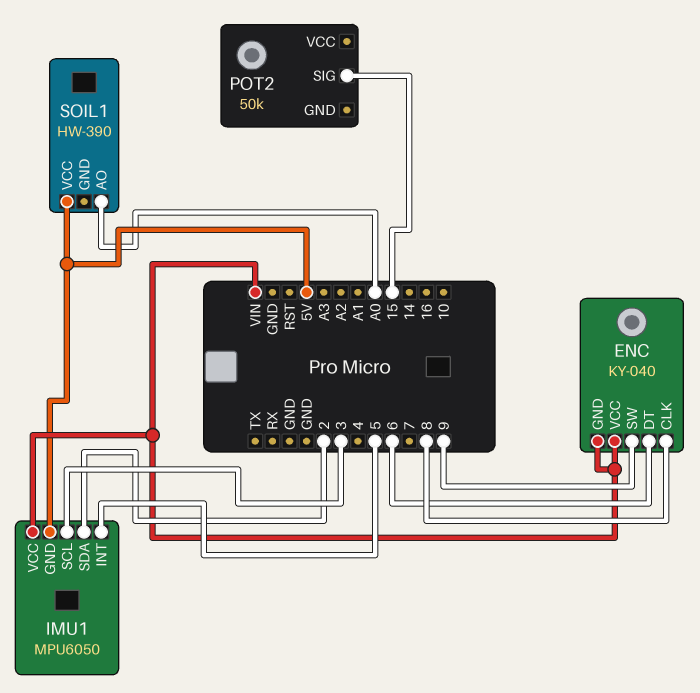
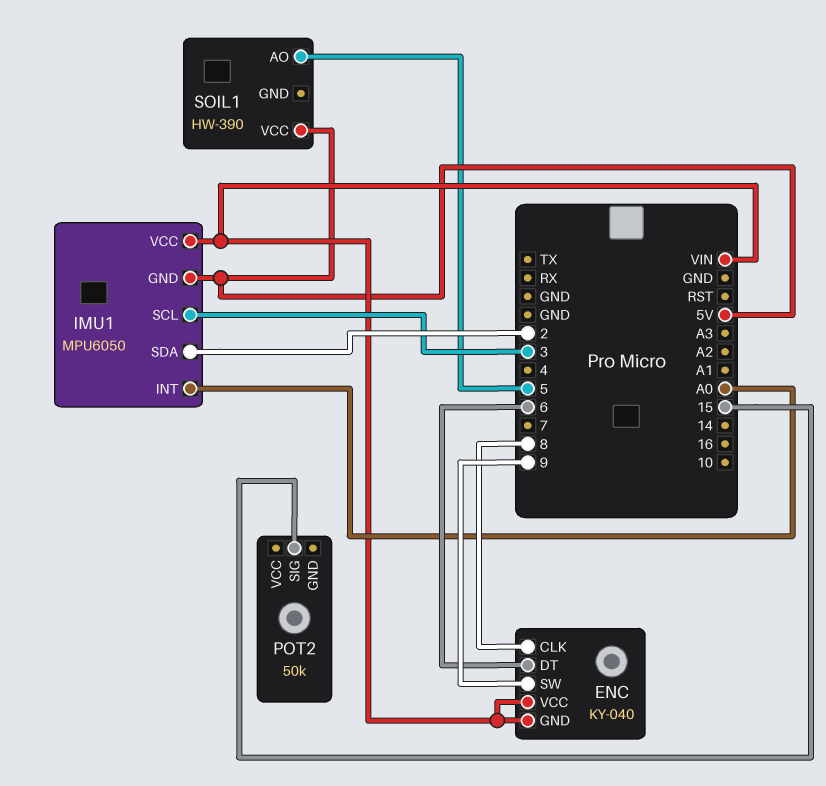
IMU1 pin INT: 5 -> A0
SOIL1 pin AO: A0 -> 5

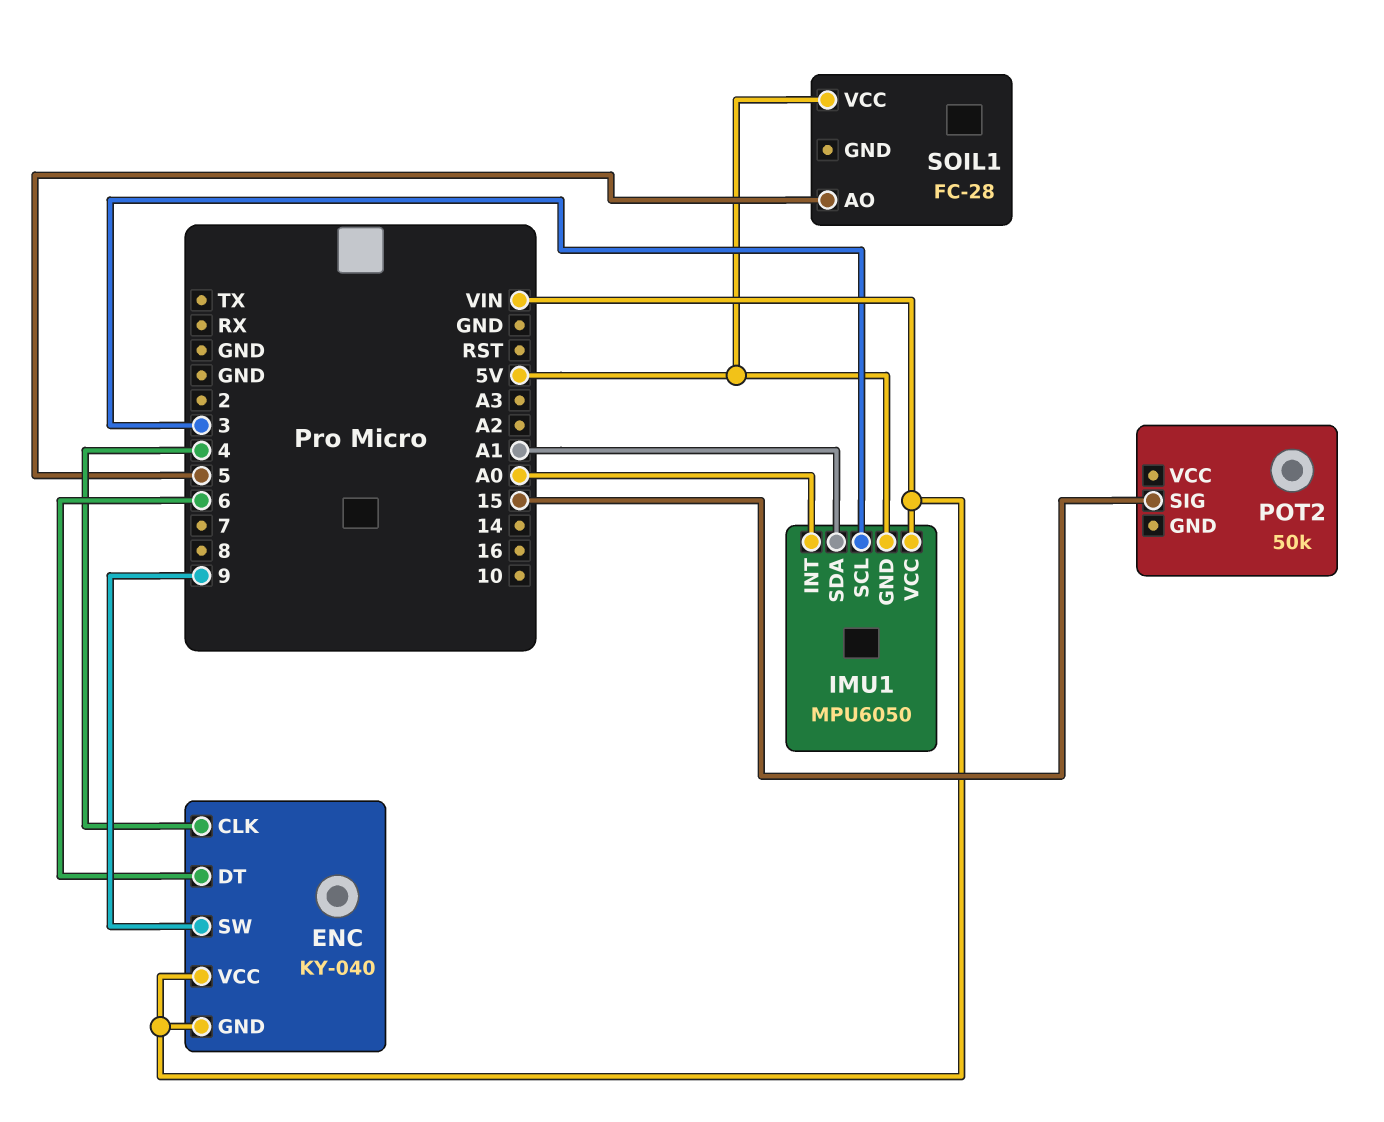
ENC pin CLK: 8 -> 4
IMU1 pin SDA: 2 -> A1
SOIL1: HW-390 -> FC-28

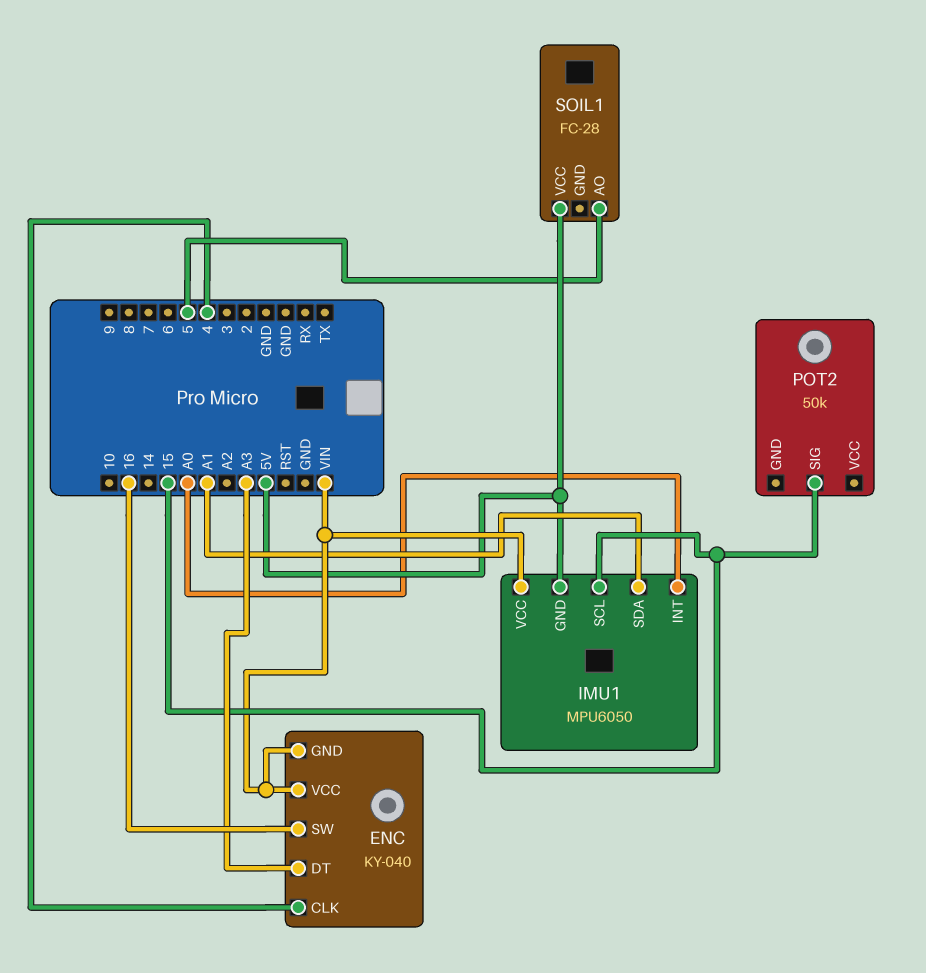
ENC pin DT: 6 -> A3
ENC pin SW: 9 -> 16
IMU1 pin SCL: 3 -> 15

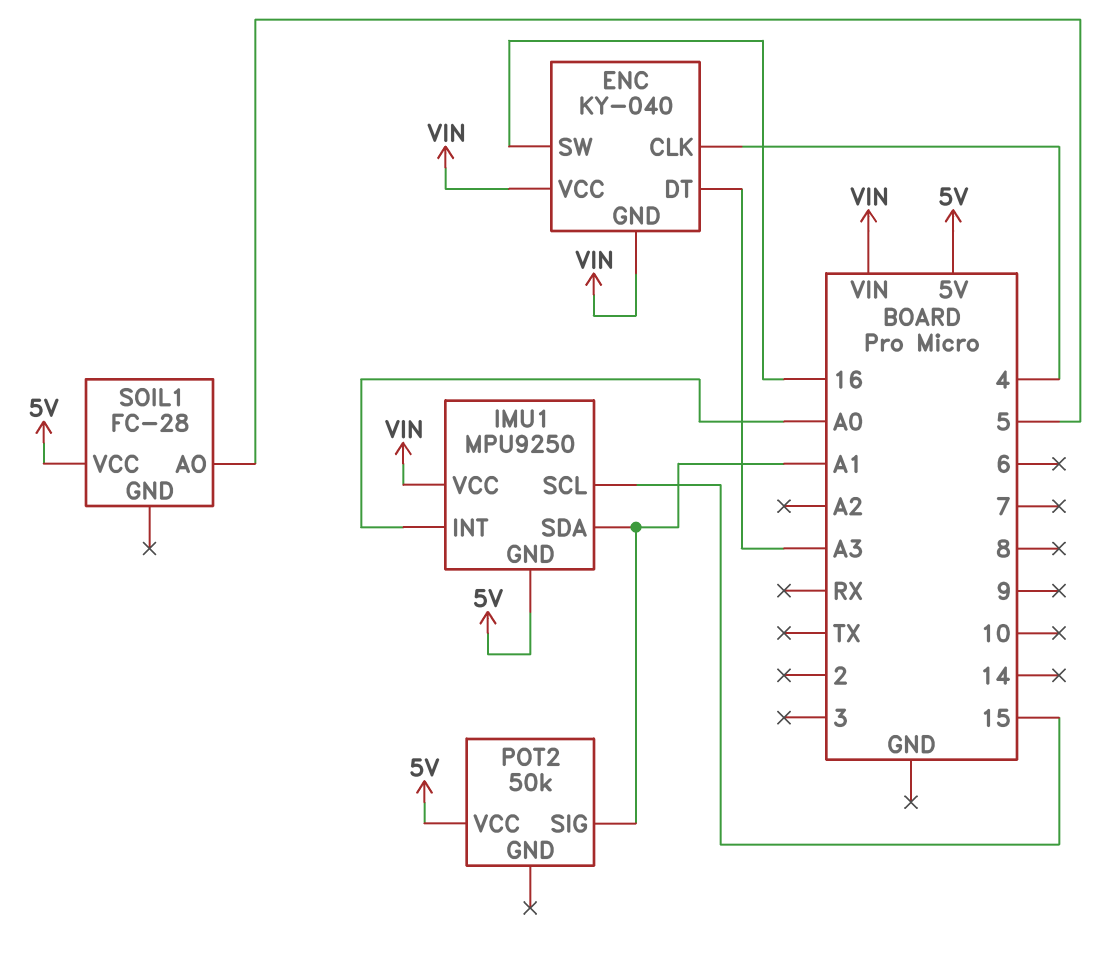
IMU1: MPU6050 -> MPU9250
POT2 pin SIG: 15 -> A1
POT2 pin VCC: none -> 5V

